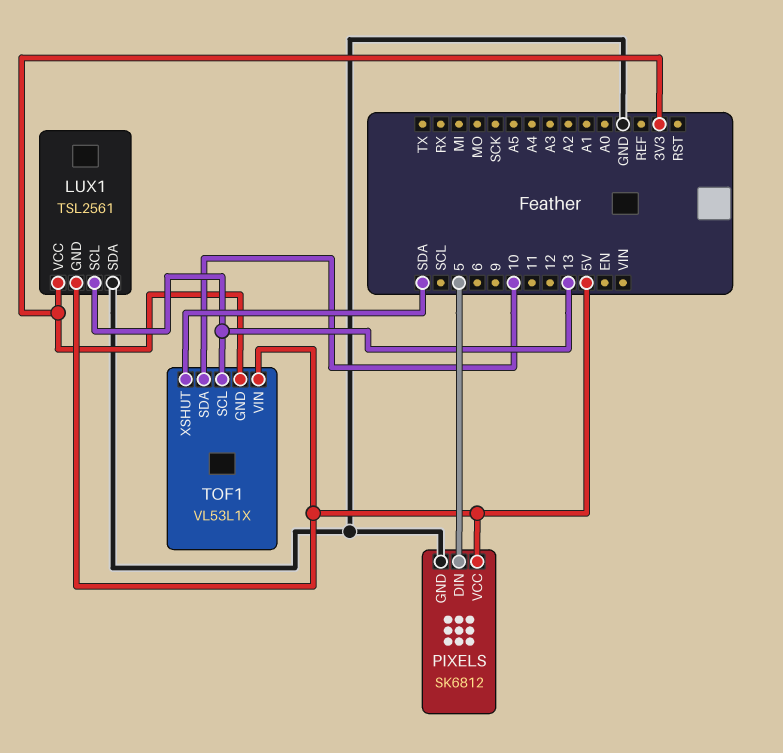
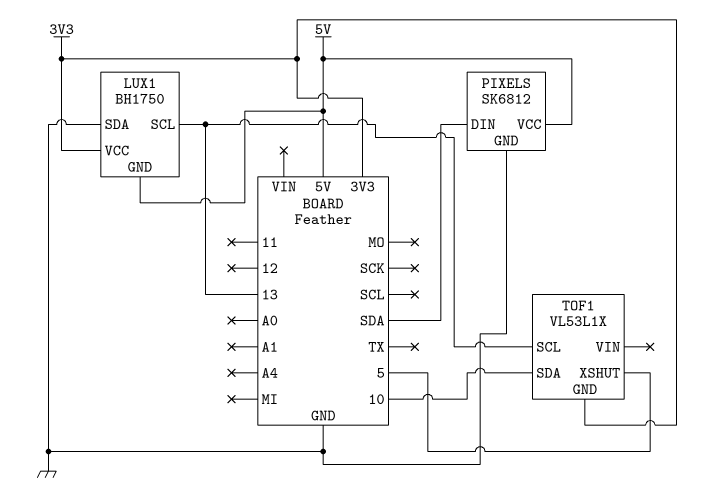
LUX1: TSL2561 -> BH1750
PIXELS pin DIN: 5 -> SDA
TOF1 pin VIN: 5V -> none
TOF1 pin XSHUT: SDA -> 5

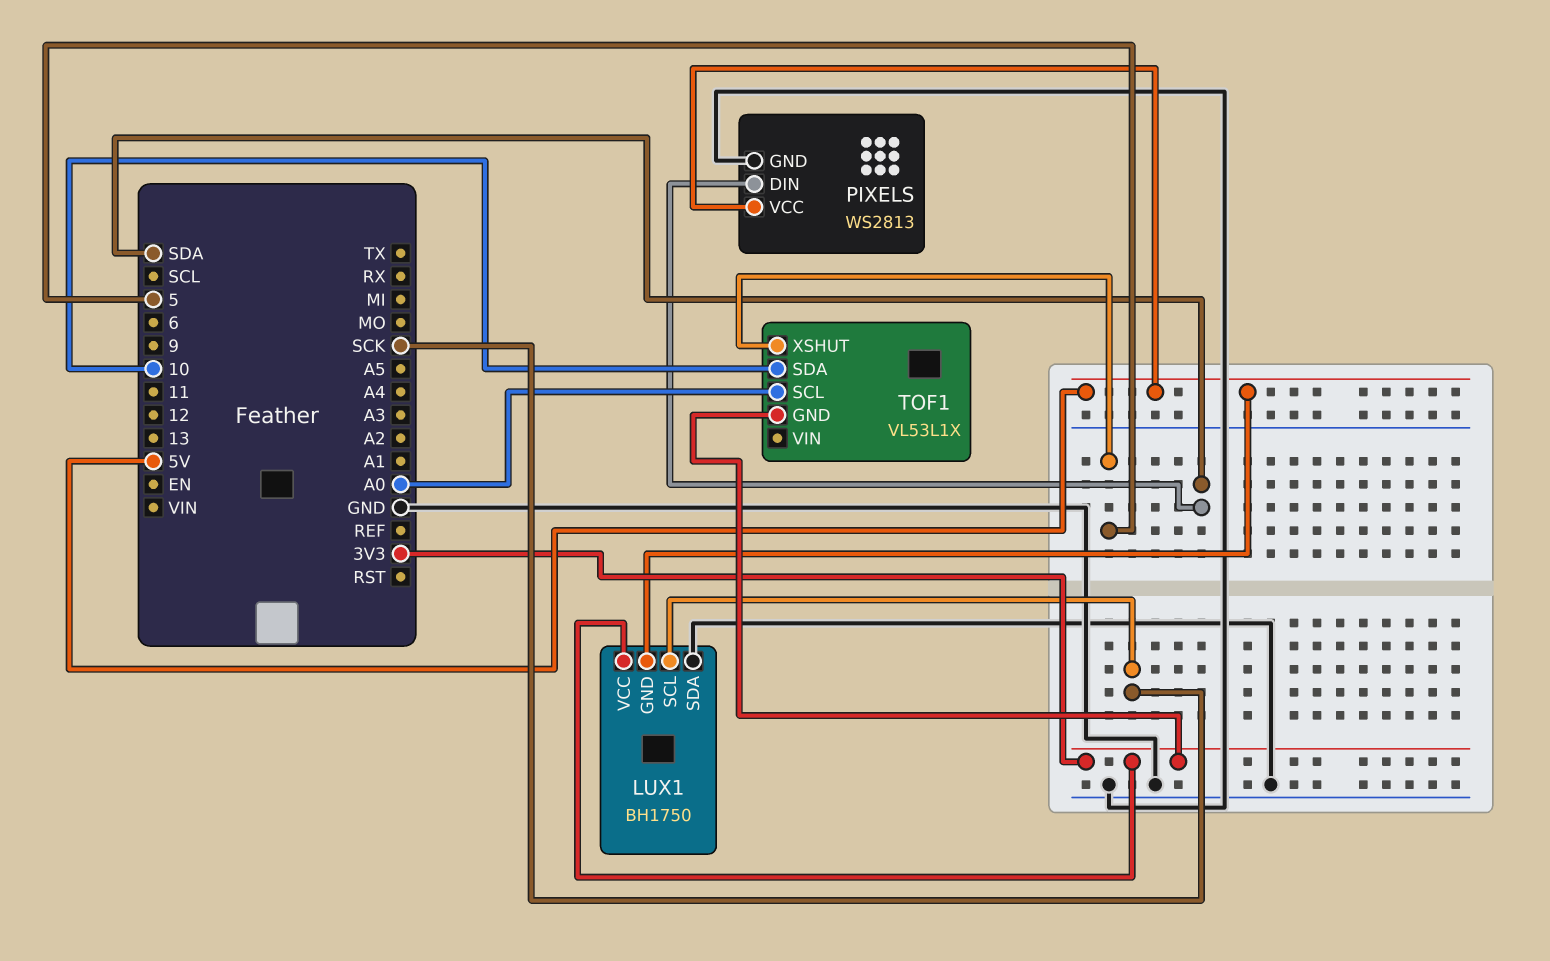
LUX1 pin SCL: 13 -> SCK
PIXELS: SK6812 -> WS2813
TOF1 pin SCL: 13 -> A0

